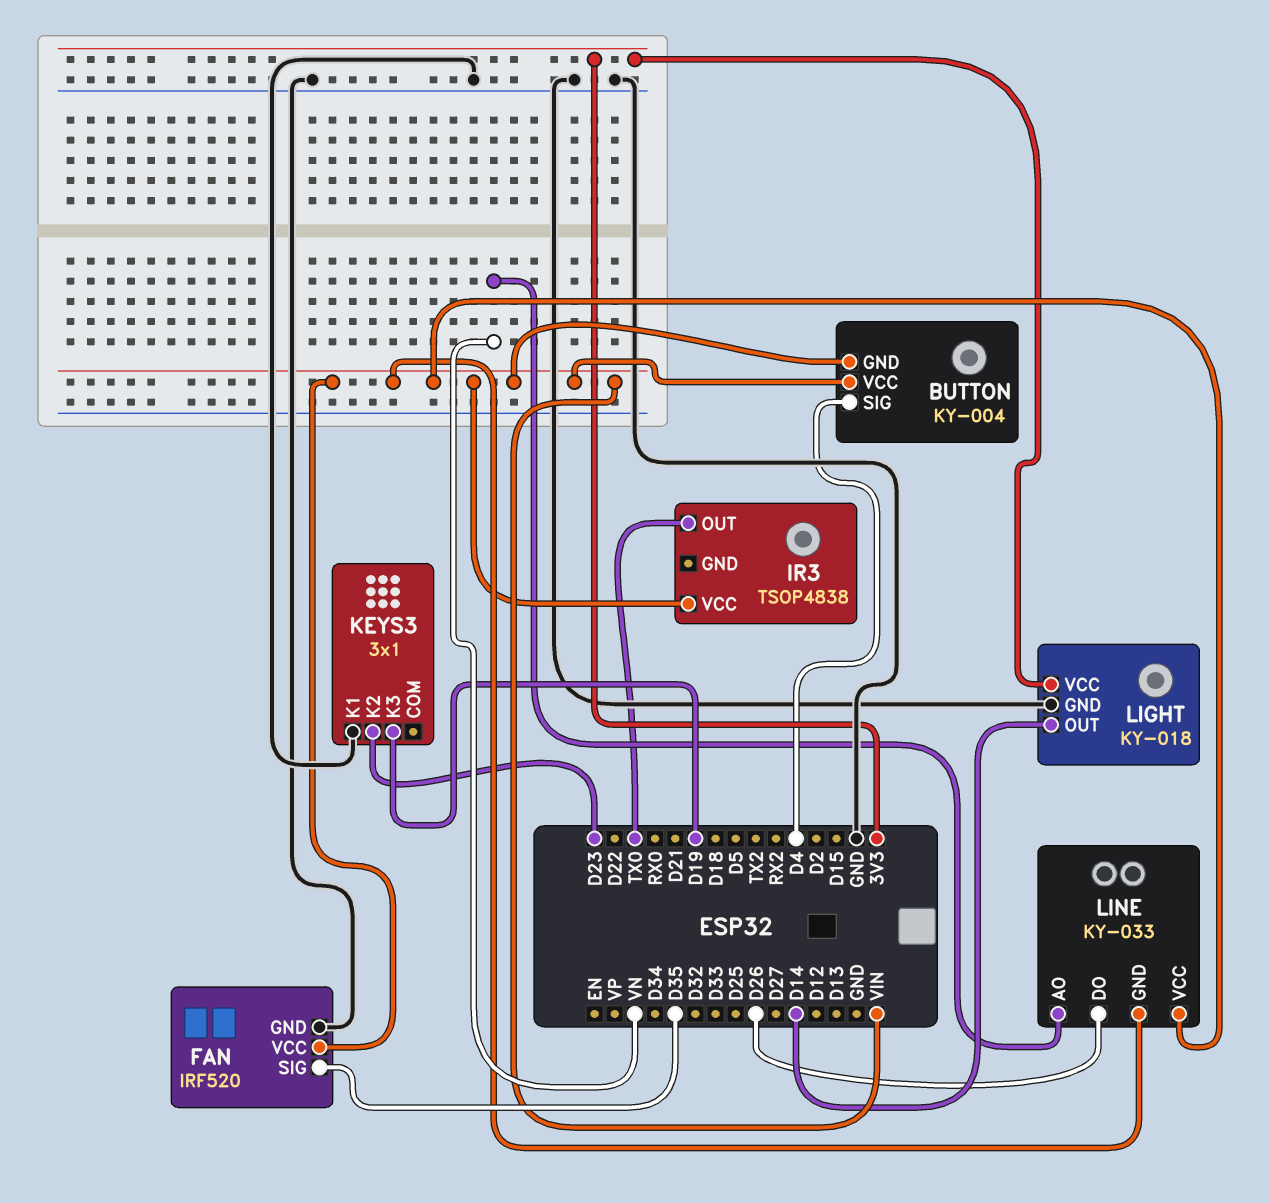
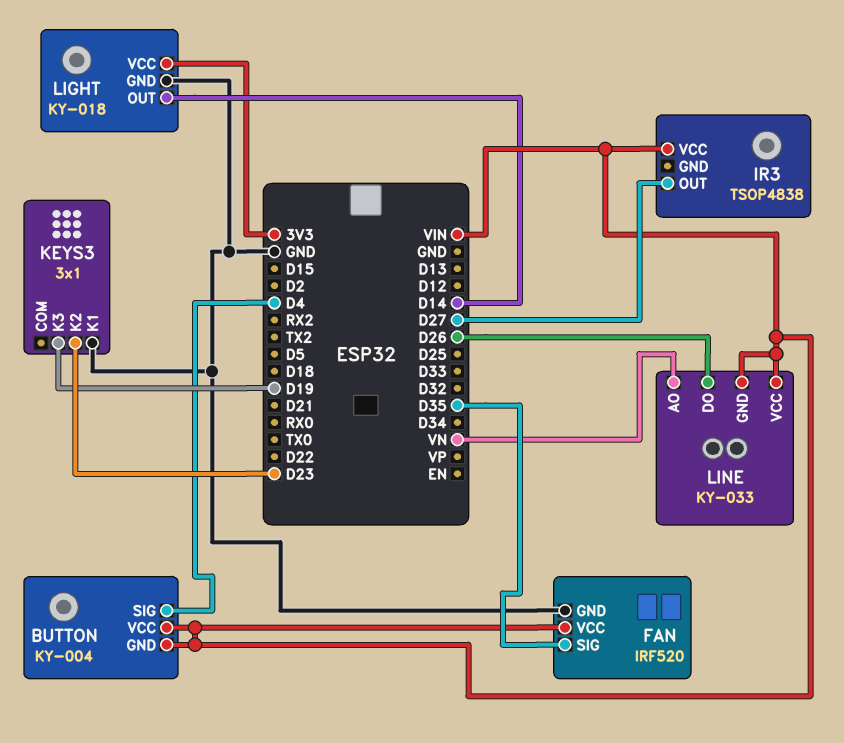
IR3 pin OUT: TX0 -> D27

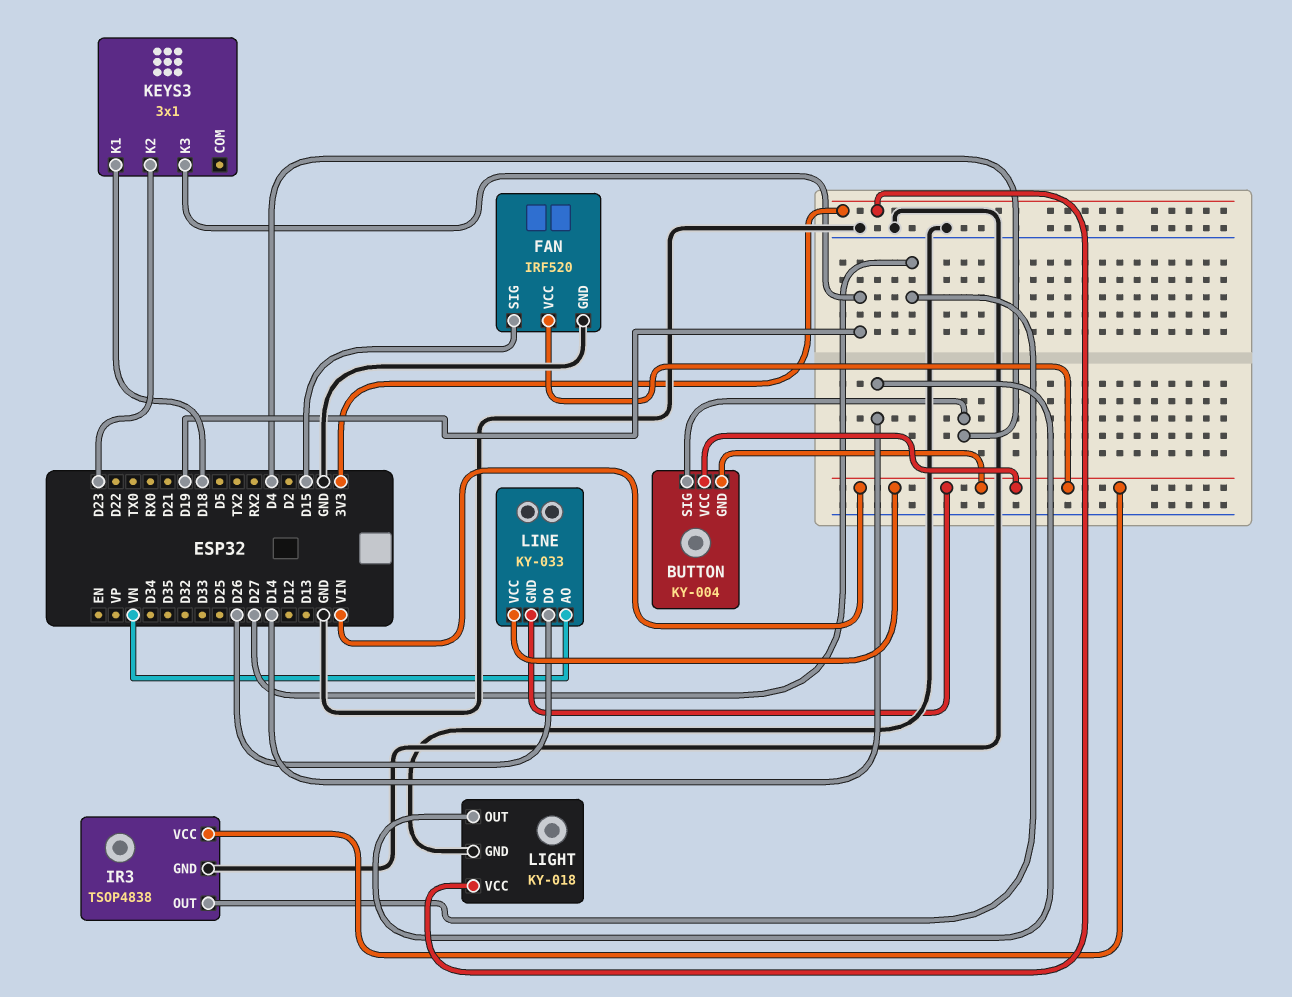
FAN pin SIG: D35 -> D15
IR3 pin GND: none -> GND
KEYS3 pin K1: GND -> D18

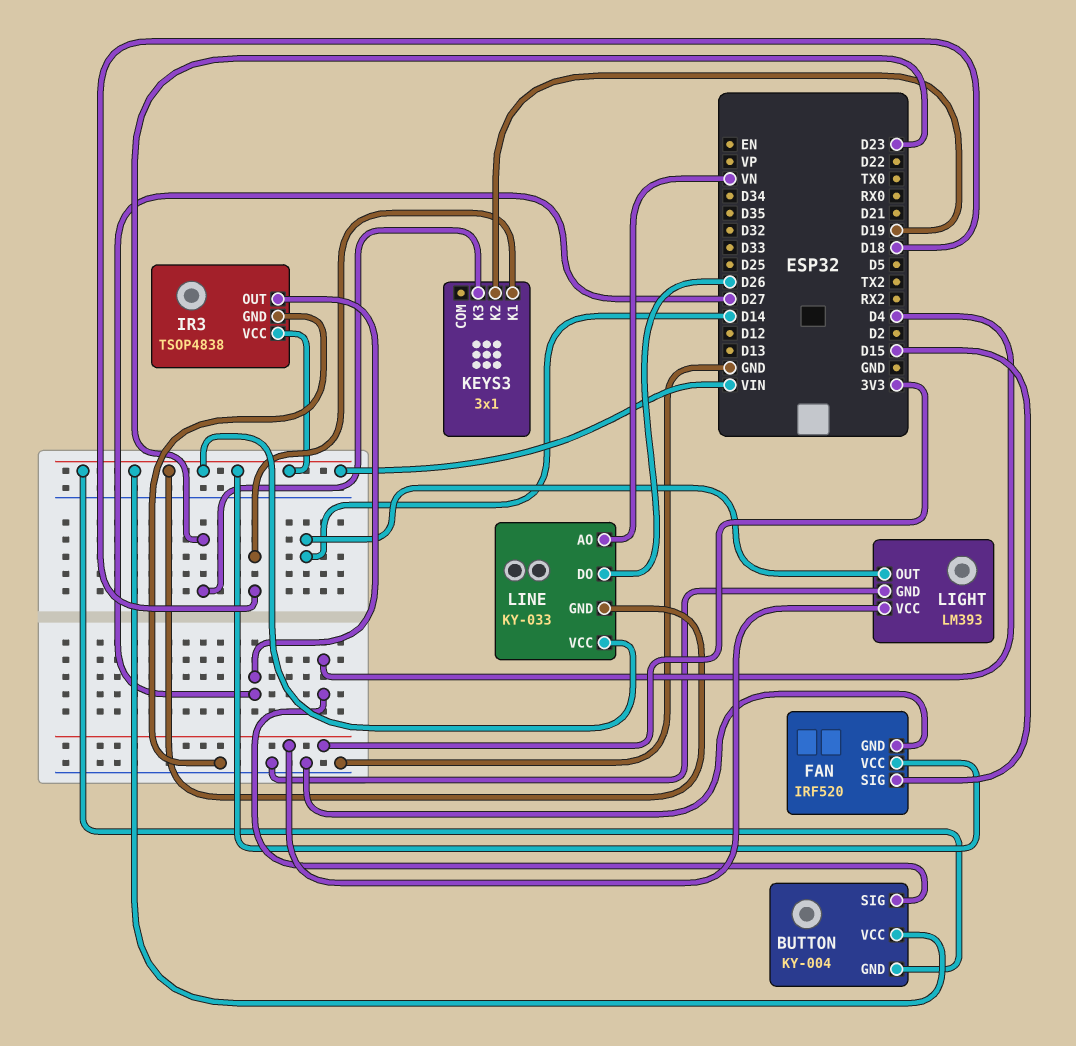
KEYS3 pin K2: D23 -> D19
KEYS3 pin K3: D19 -> D23
LIGHT: KY-018 -> LM393

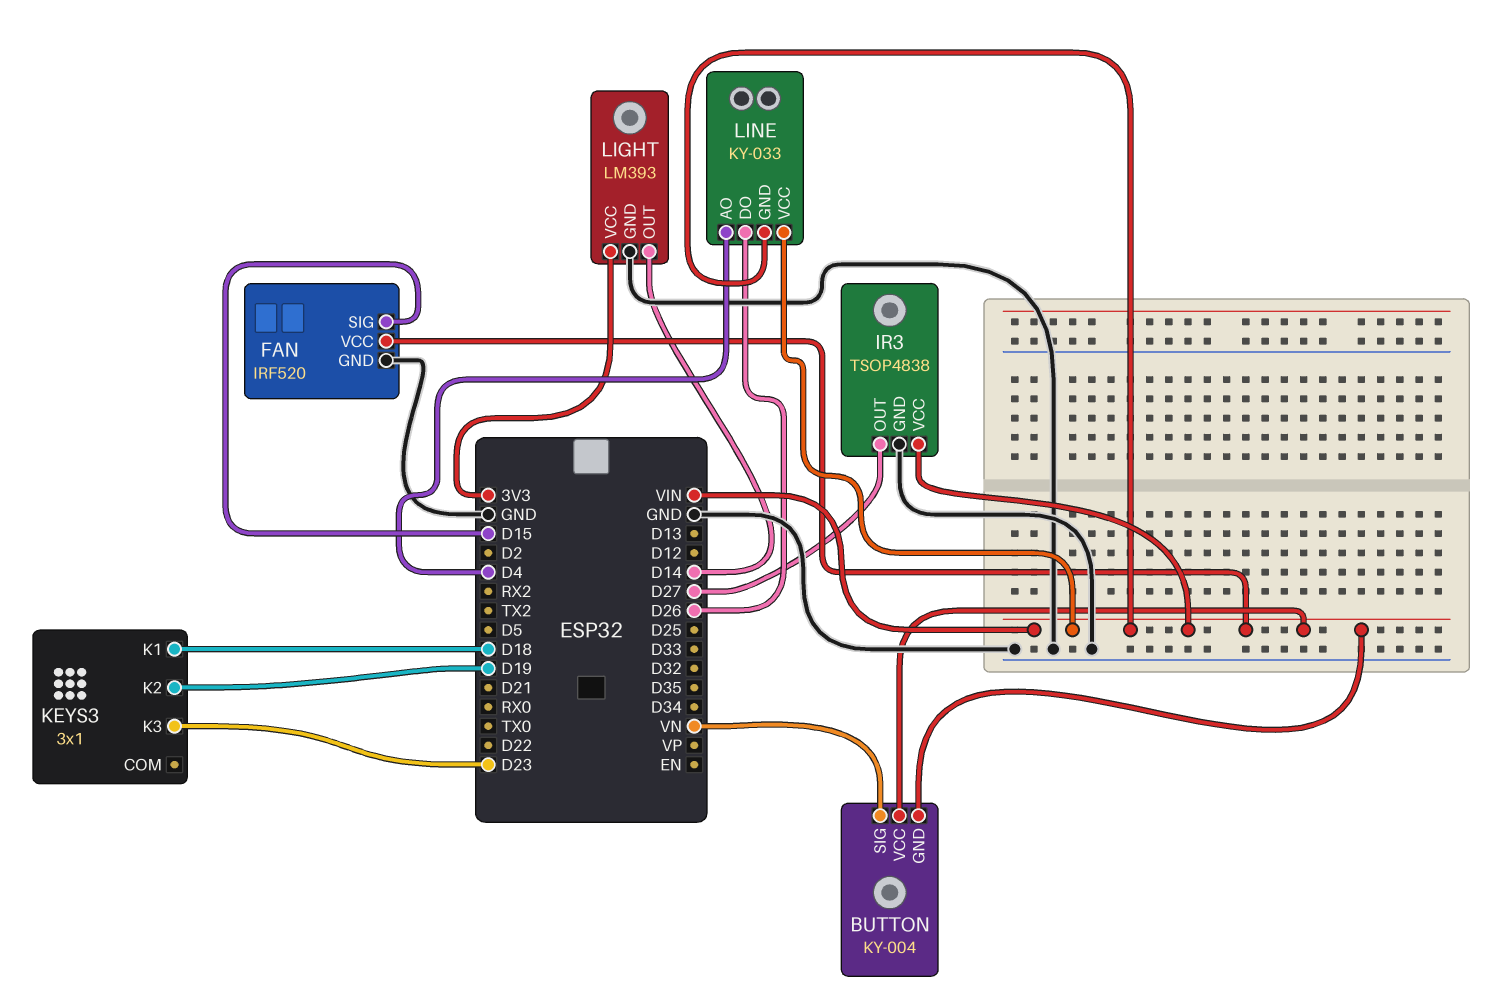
BUTTON pin SIG: D4 -> VN
LINE pin AO: VN -> D4

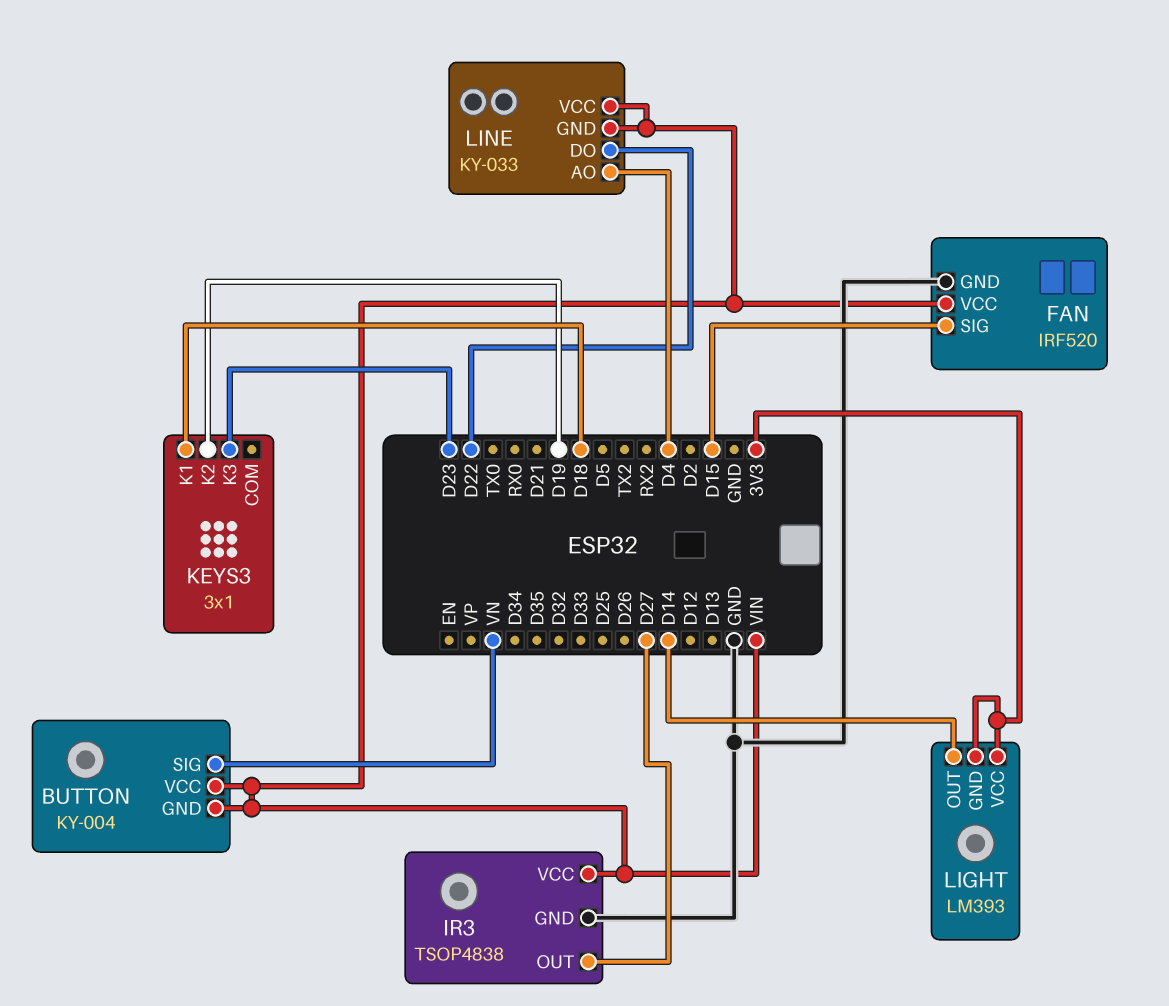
LIGHT pin GND: GND -> 3V3
LINE pin DO: D26 -> D22

